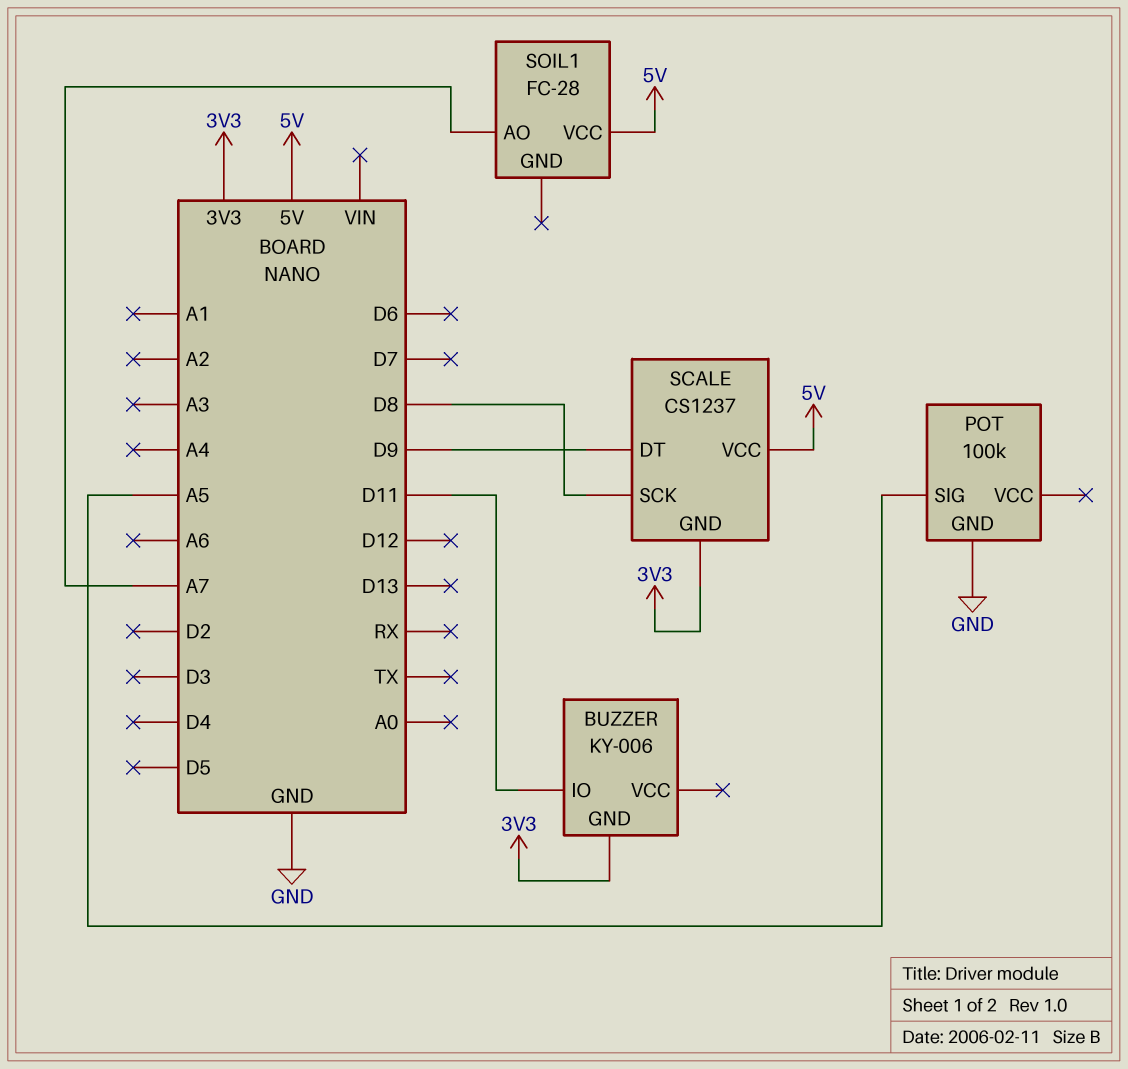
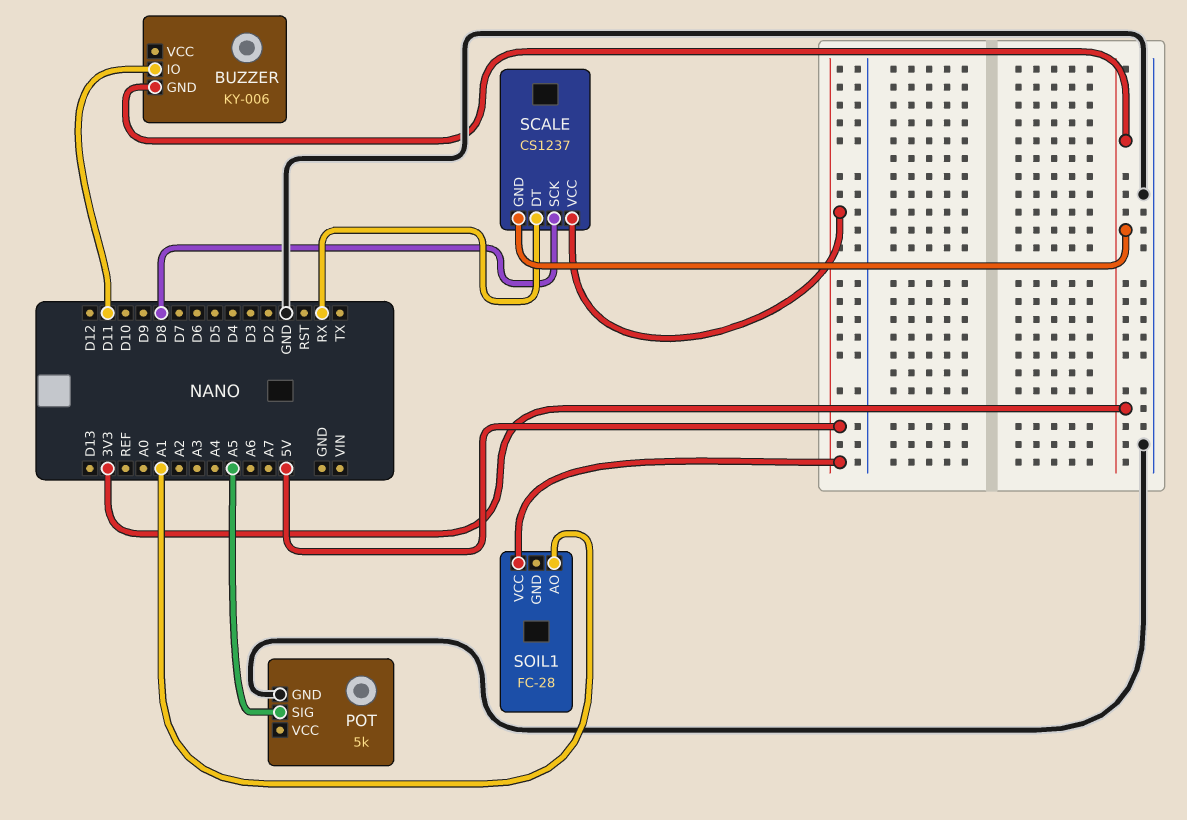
POT: 100k -> 5k
SCALE pin DT: D9 -> RX
SOIL1 pin AO: A7 -> A1

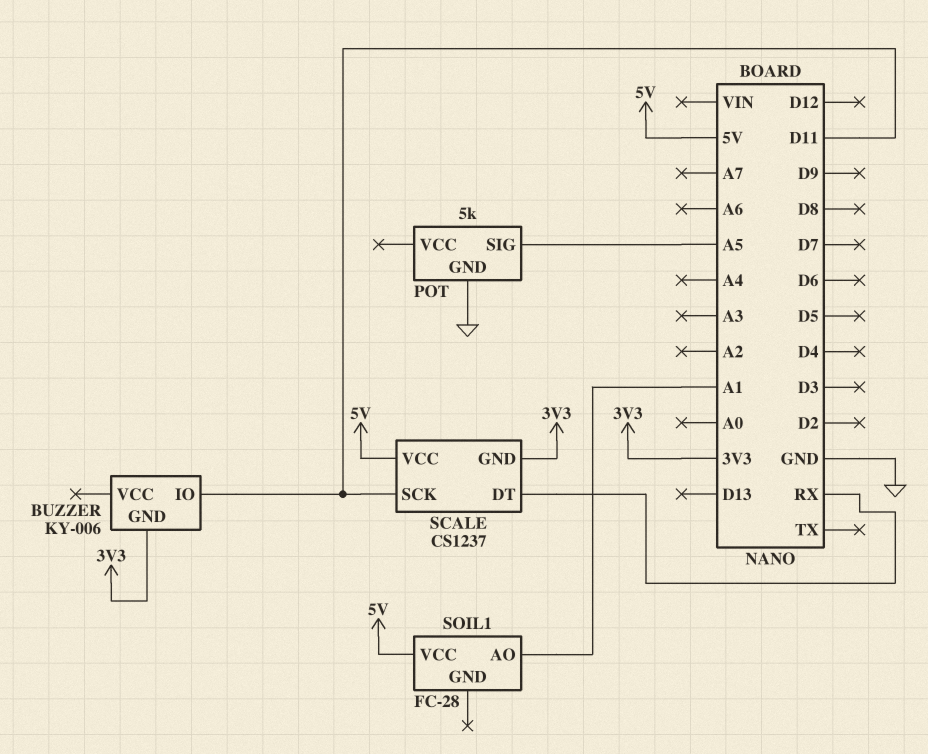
SCALE pin SCK: D8 -> D11

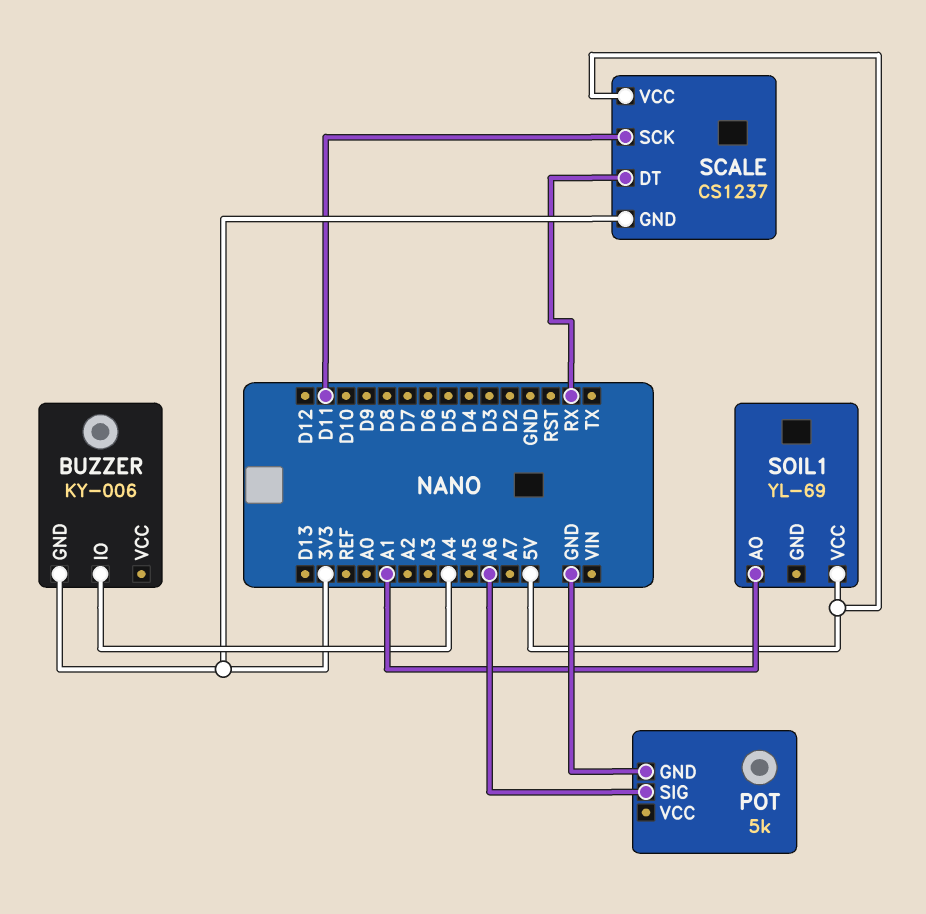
BUZZER pin IO: D11 -> A4
POT pin SIG: A5 -> A6
SOIL1: FC-28 -> YL-69

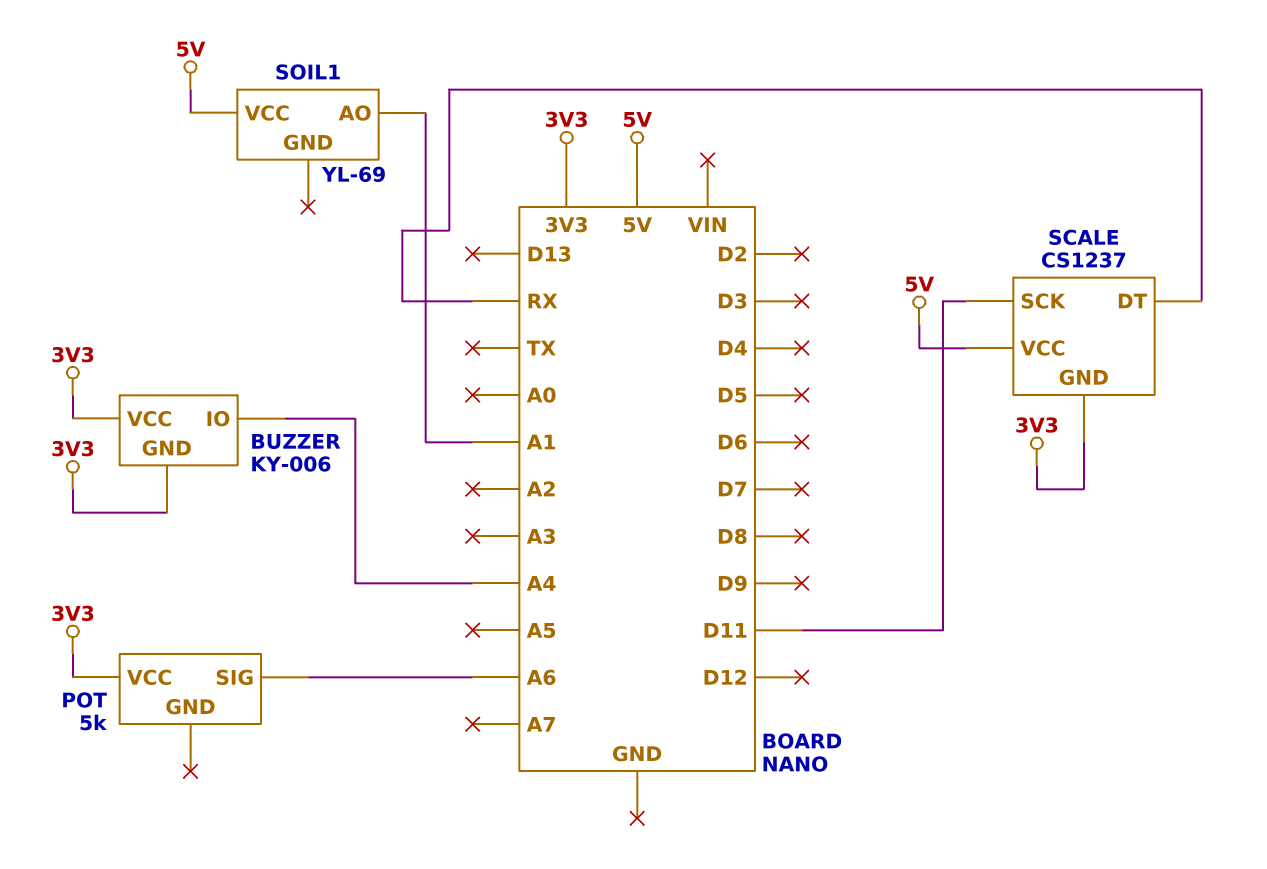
BUZZER pin VCC: none -> 3V3
POT pin GND: GND -> none
POT pin VCC: none -> 3V3

